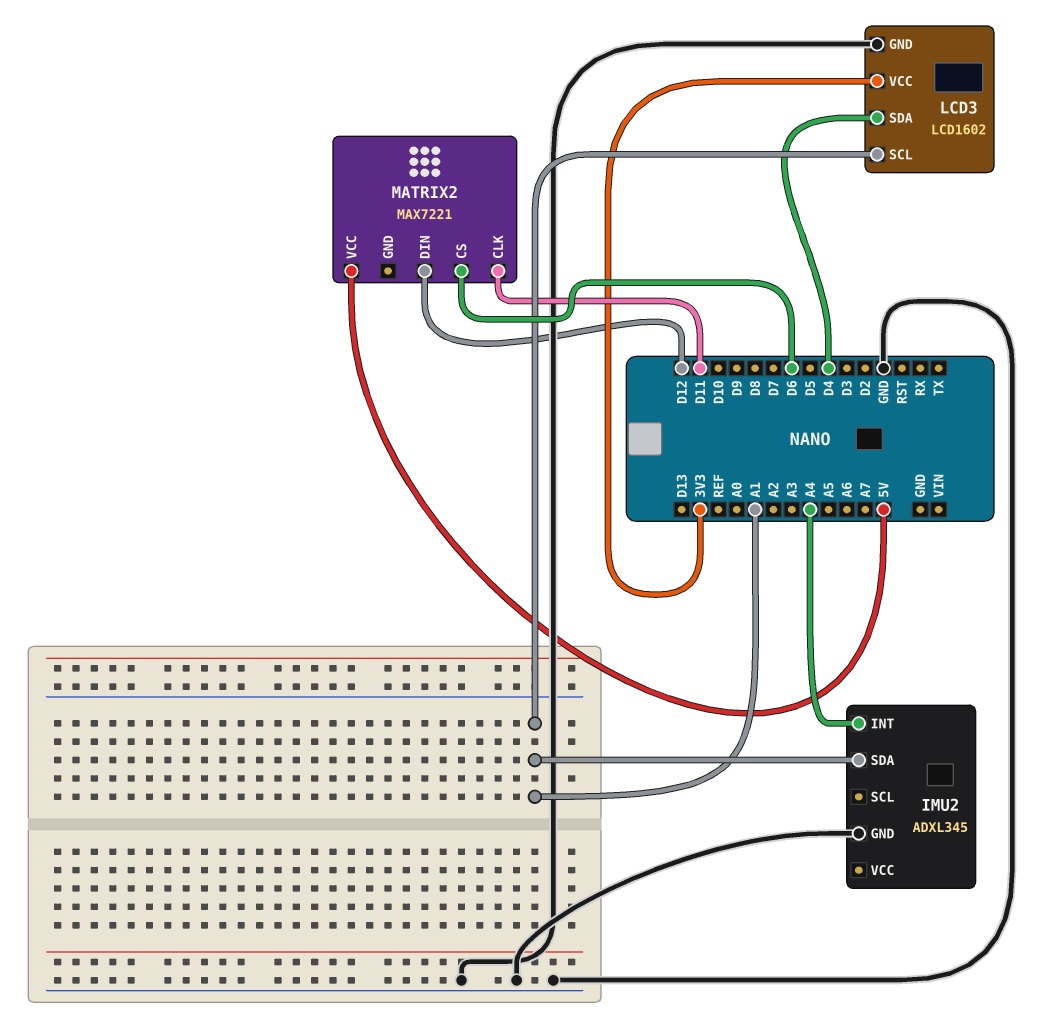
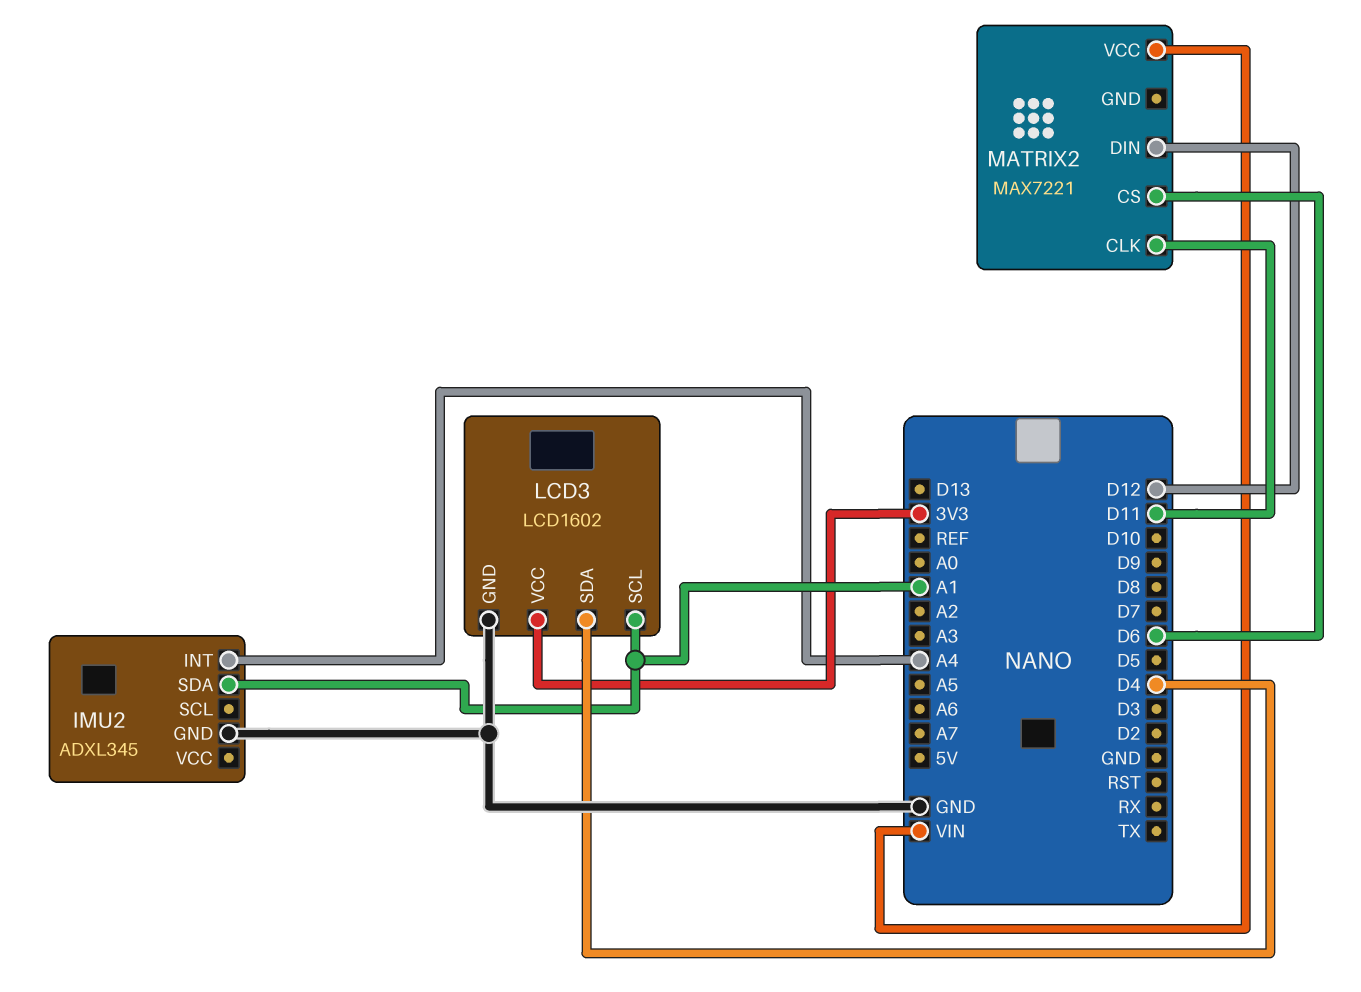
MATRIX2 pin VCC: 5V -> VIN

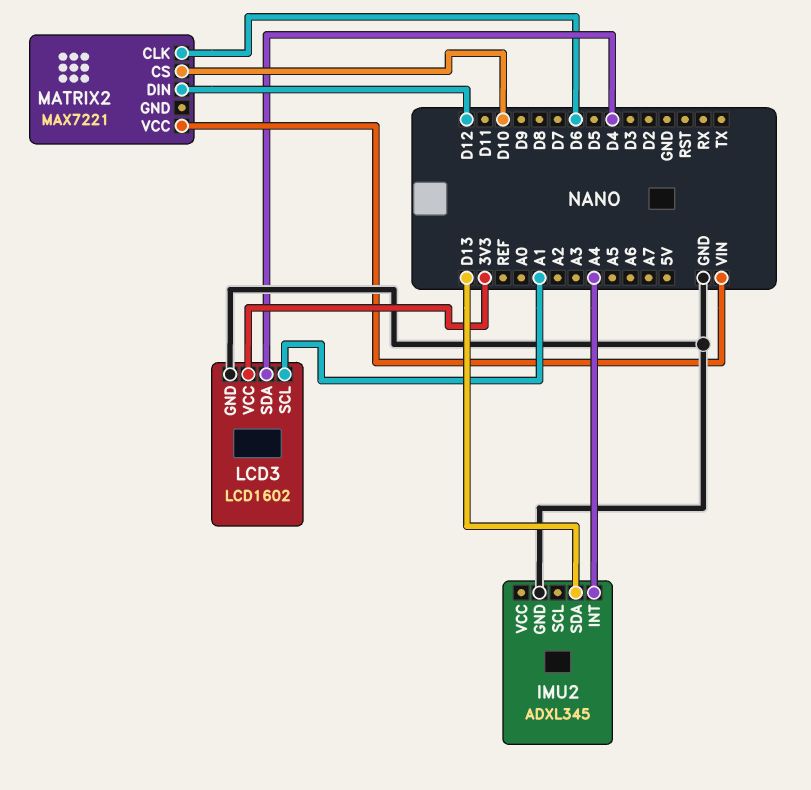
IMU2 pin SDA: A1 -> D13
MATRIX2 pin CLK: D11 -> D6
MATRIX2 pin CS: D6 -> D10

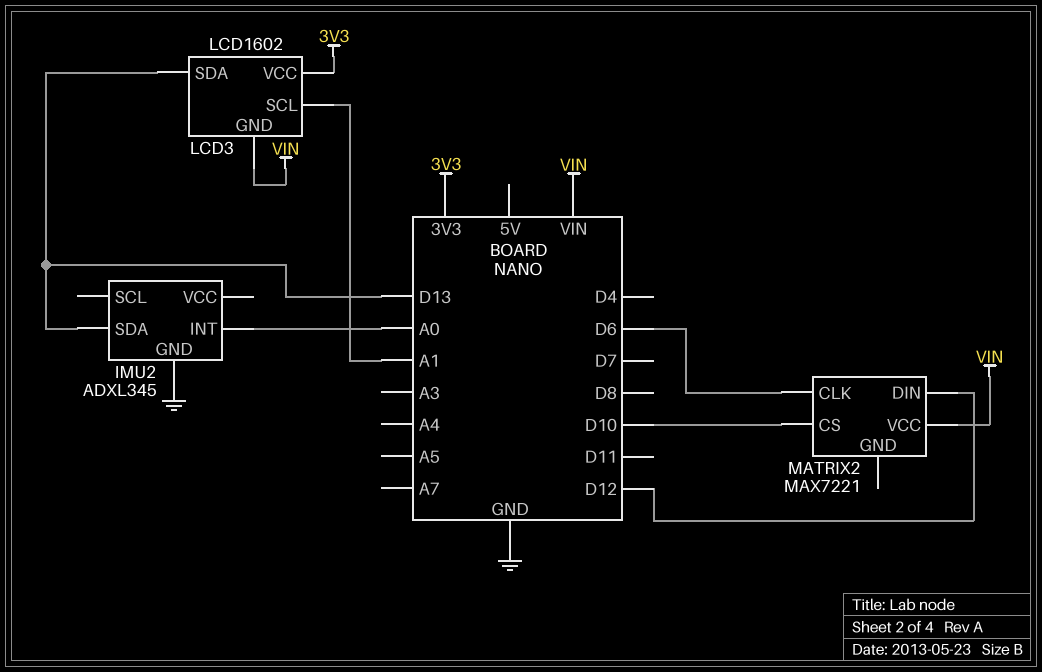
IMU2 pin INT: A4 -> A0
LCD3 pin GND: GND -> VIN
LCD3 pin SDA: D4 -> D13

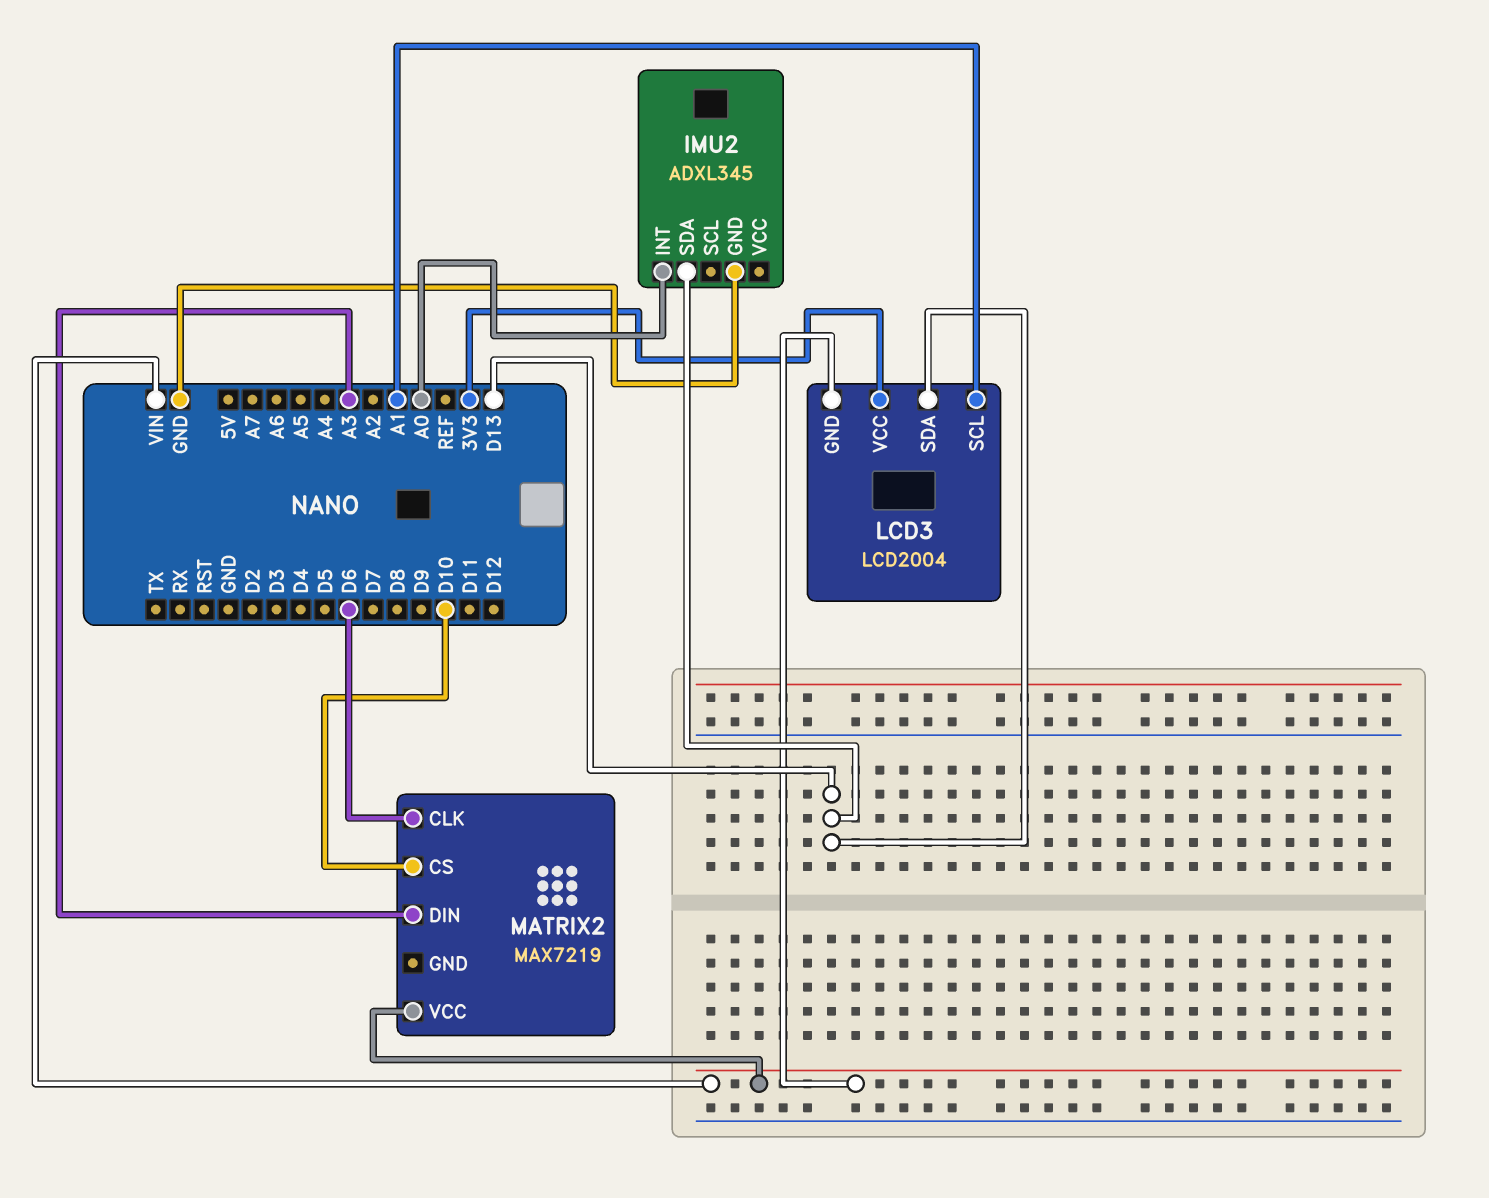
LCD3: LCD1602 -> LCD2004
MATRIX2: MAX7221 -> MAX7219
MATRIX2 pin DIN: D12 -> A3

